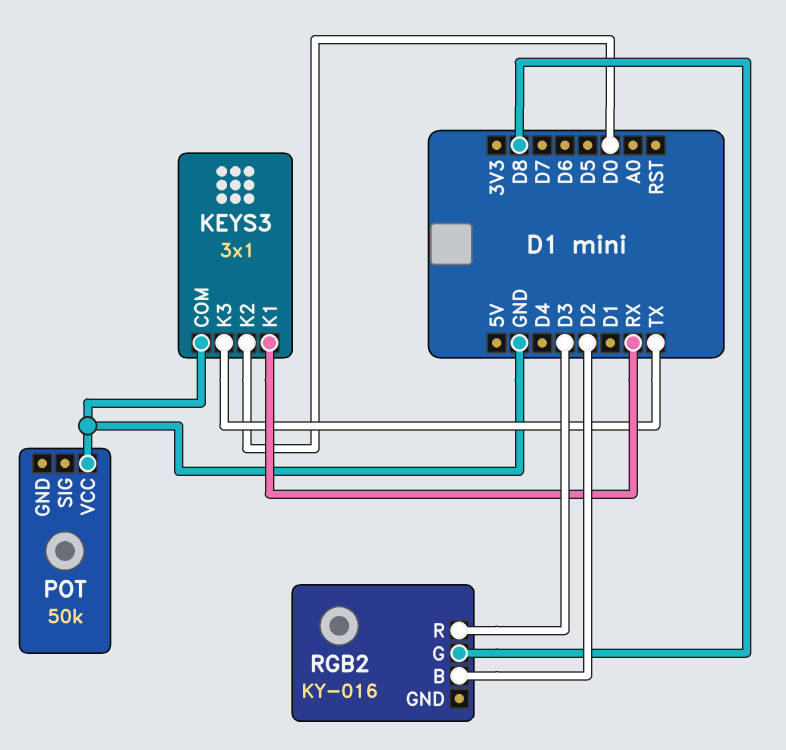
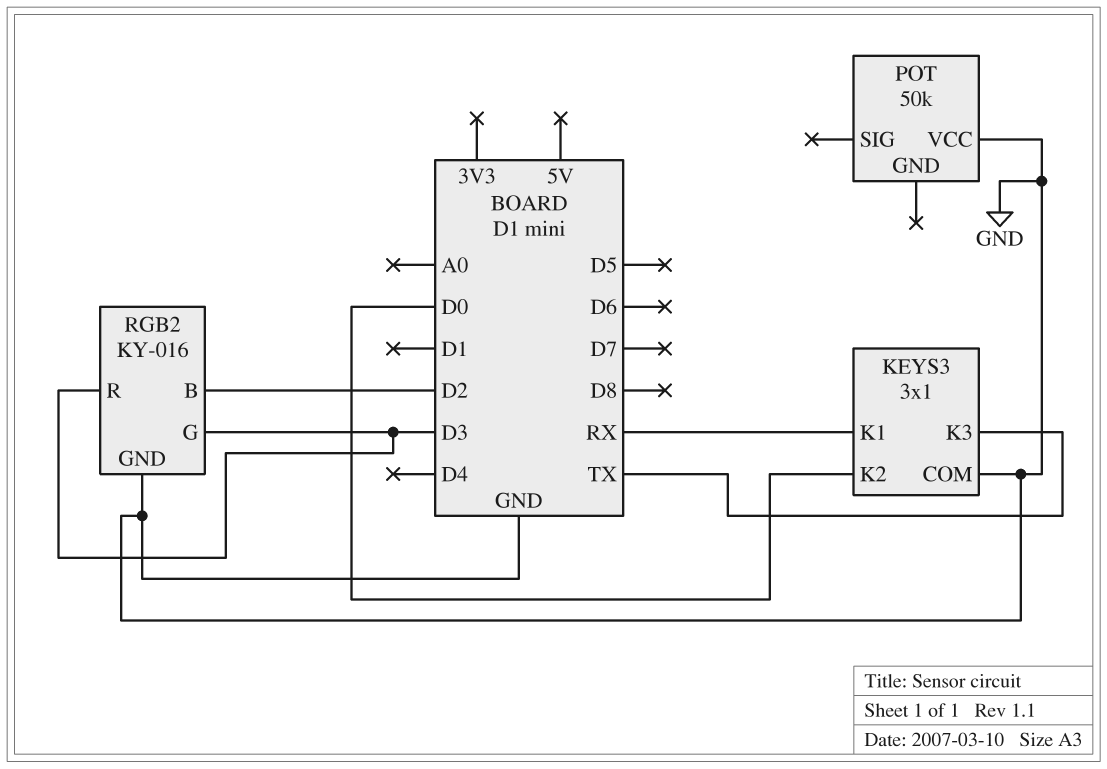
RGB2 pin G: D8 -> D3
RGB2 pin GND: none -> GND

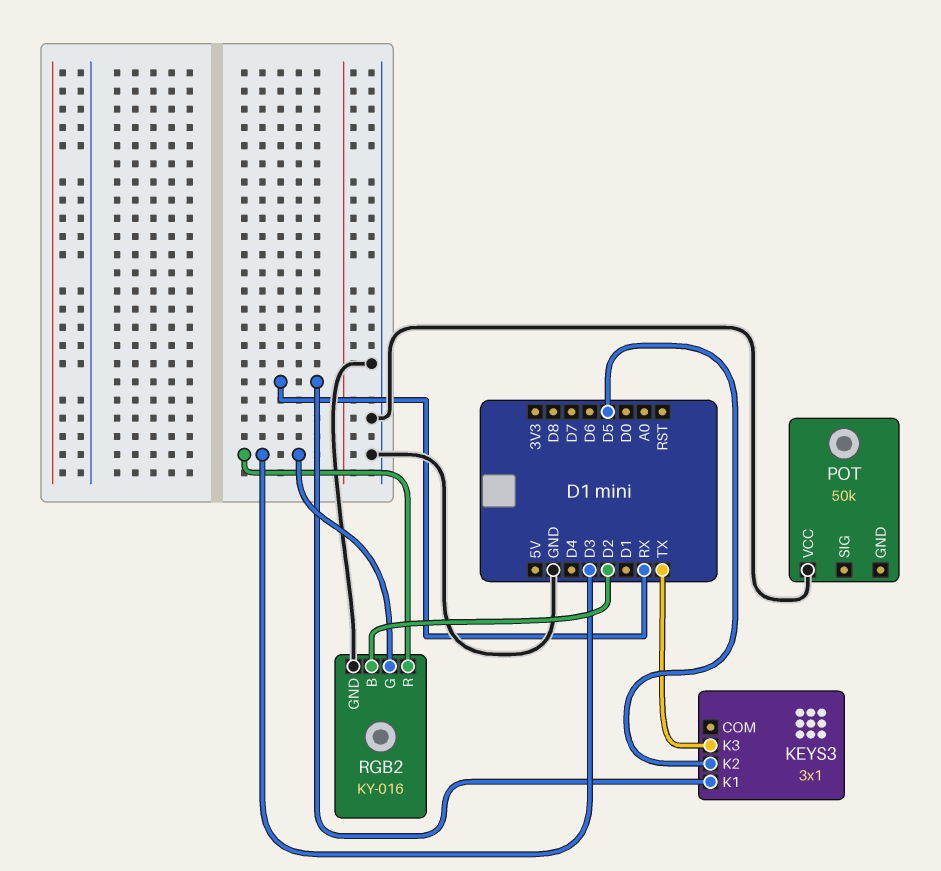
KEYS3 pin COM: GND -> none
KEYS3 pin K2: D0 -> D5

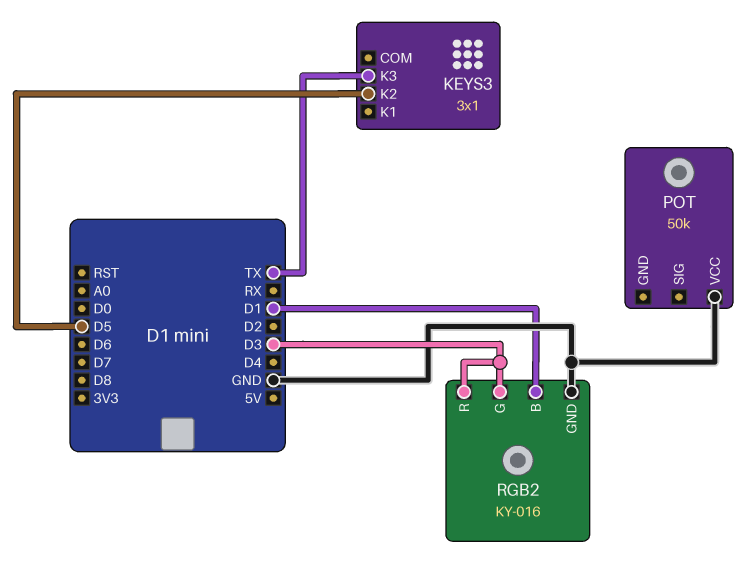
KEYS3 pin K1: RX -> none
RGB2 pin B: D2 -> D1

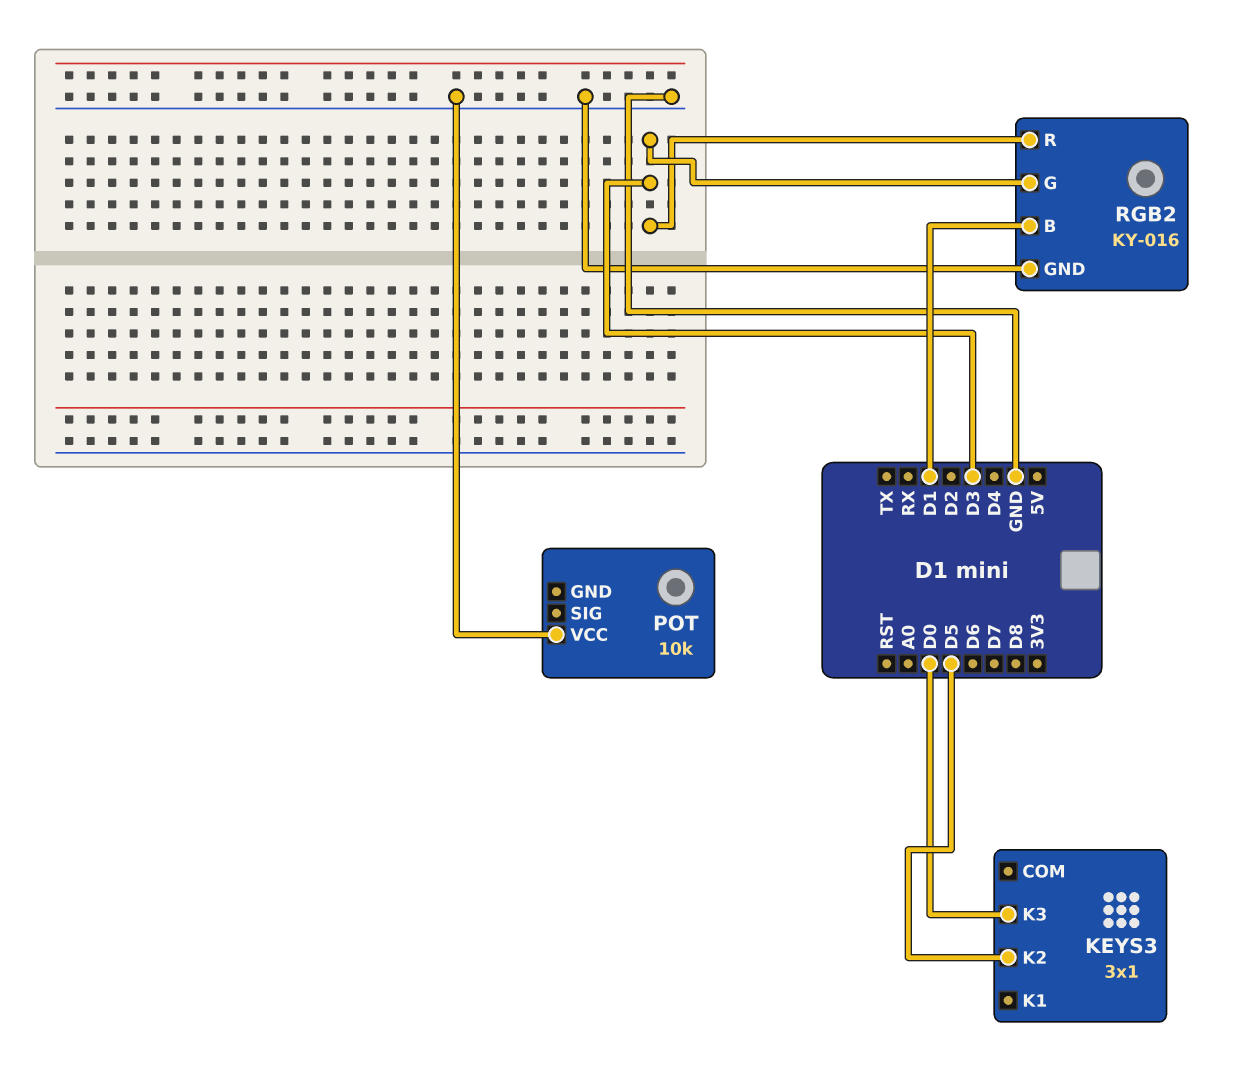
KEYS3 pin K3: TX -> D0
POT: 50k -> 10k

